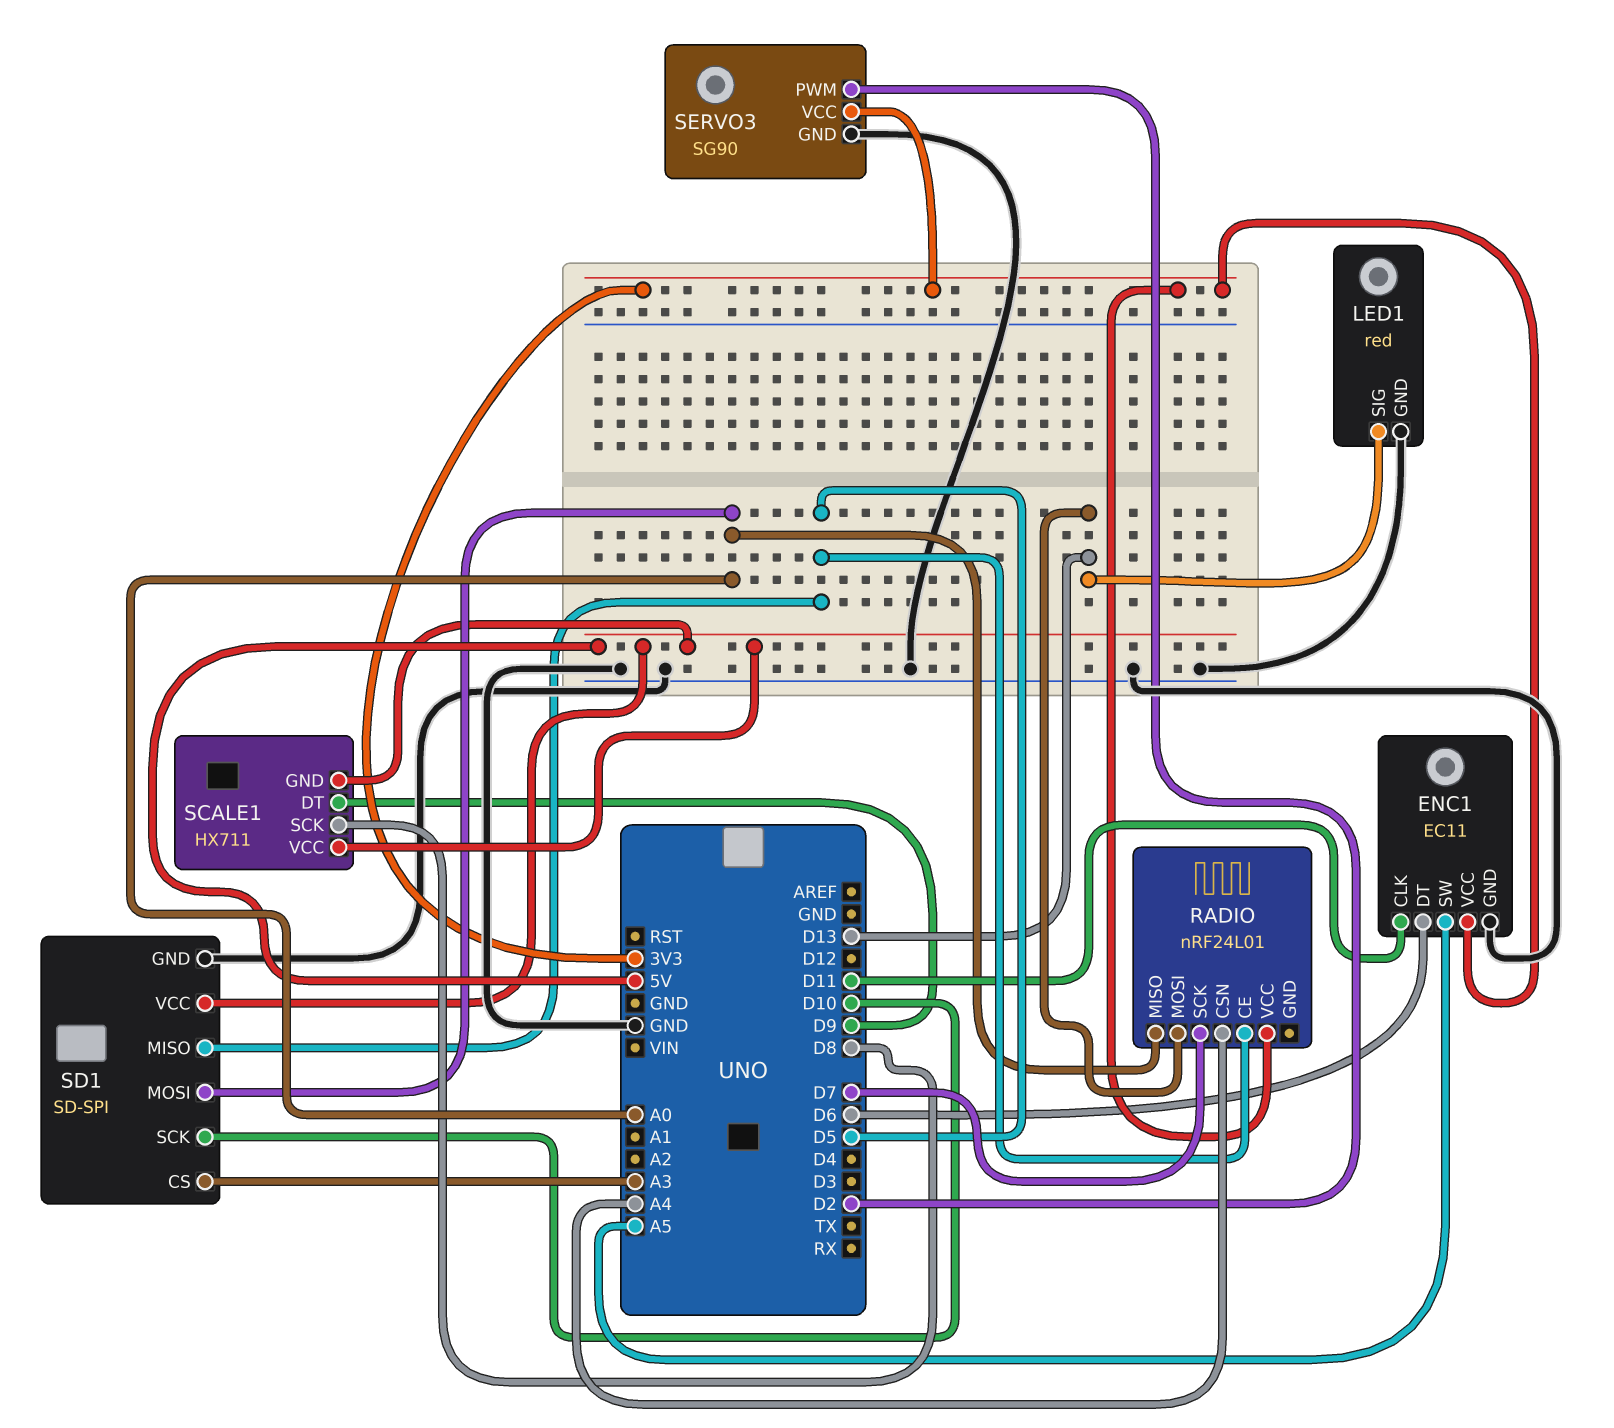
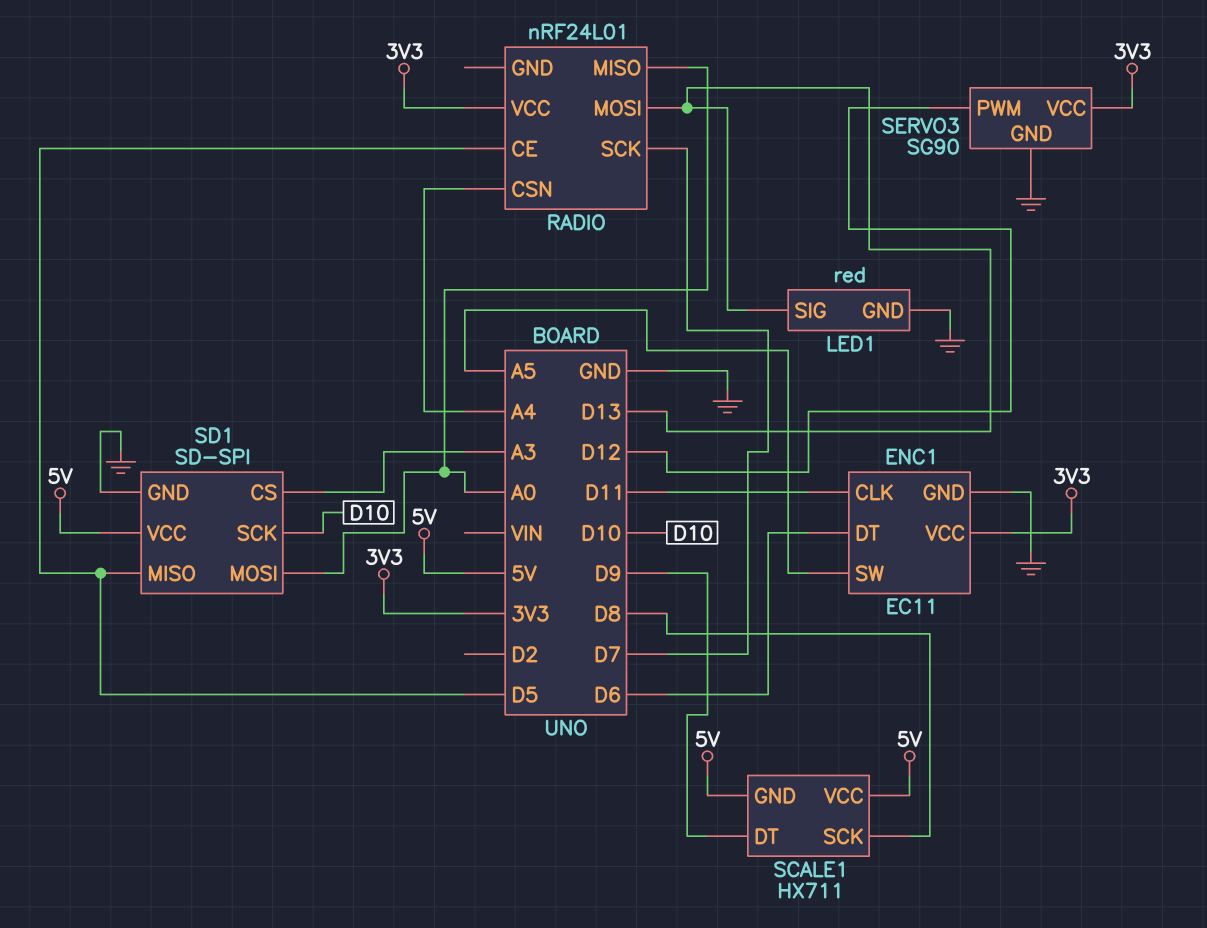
SERVO3 pin PWM: D2 -> D12

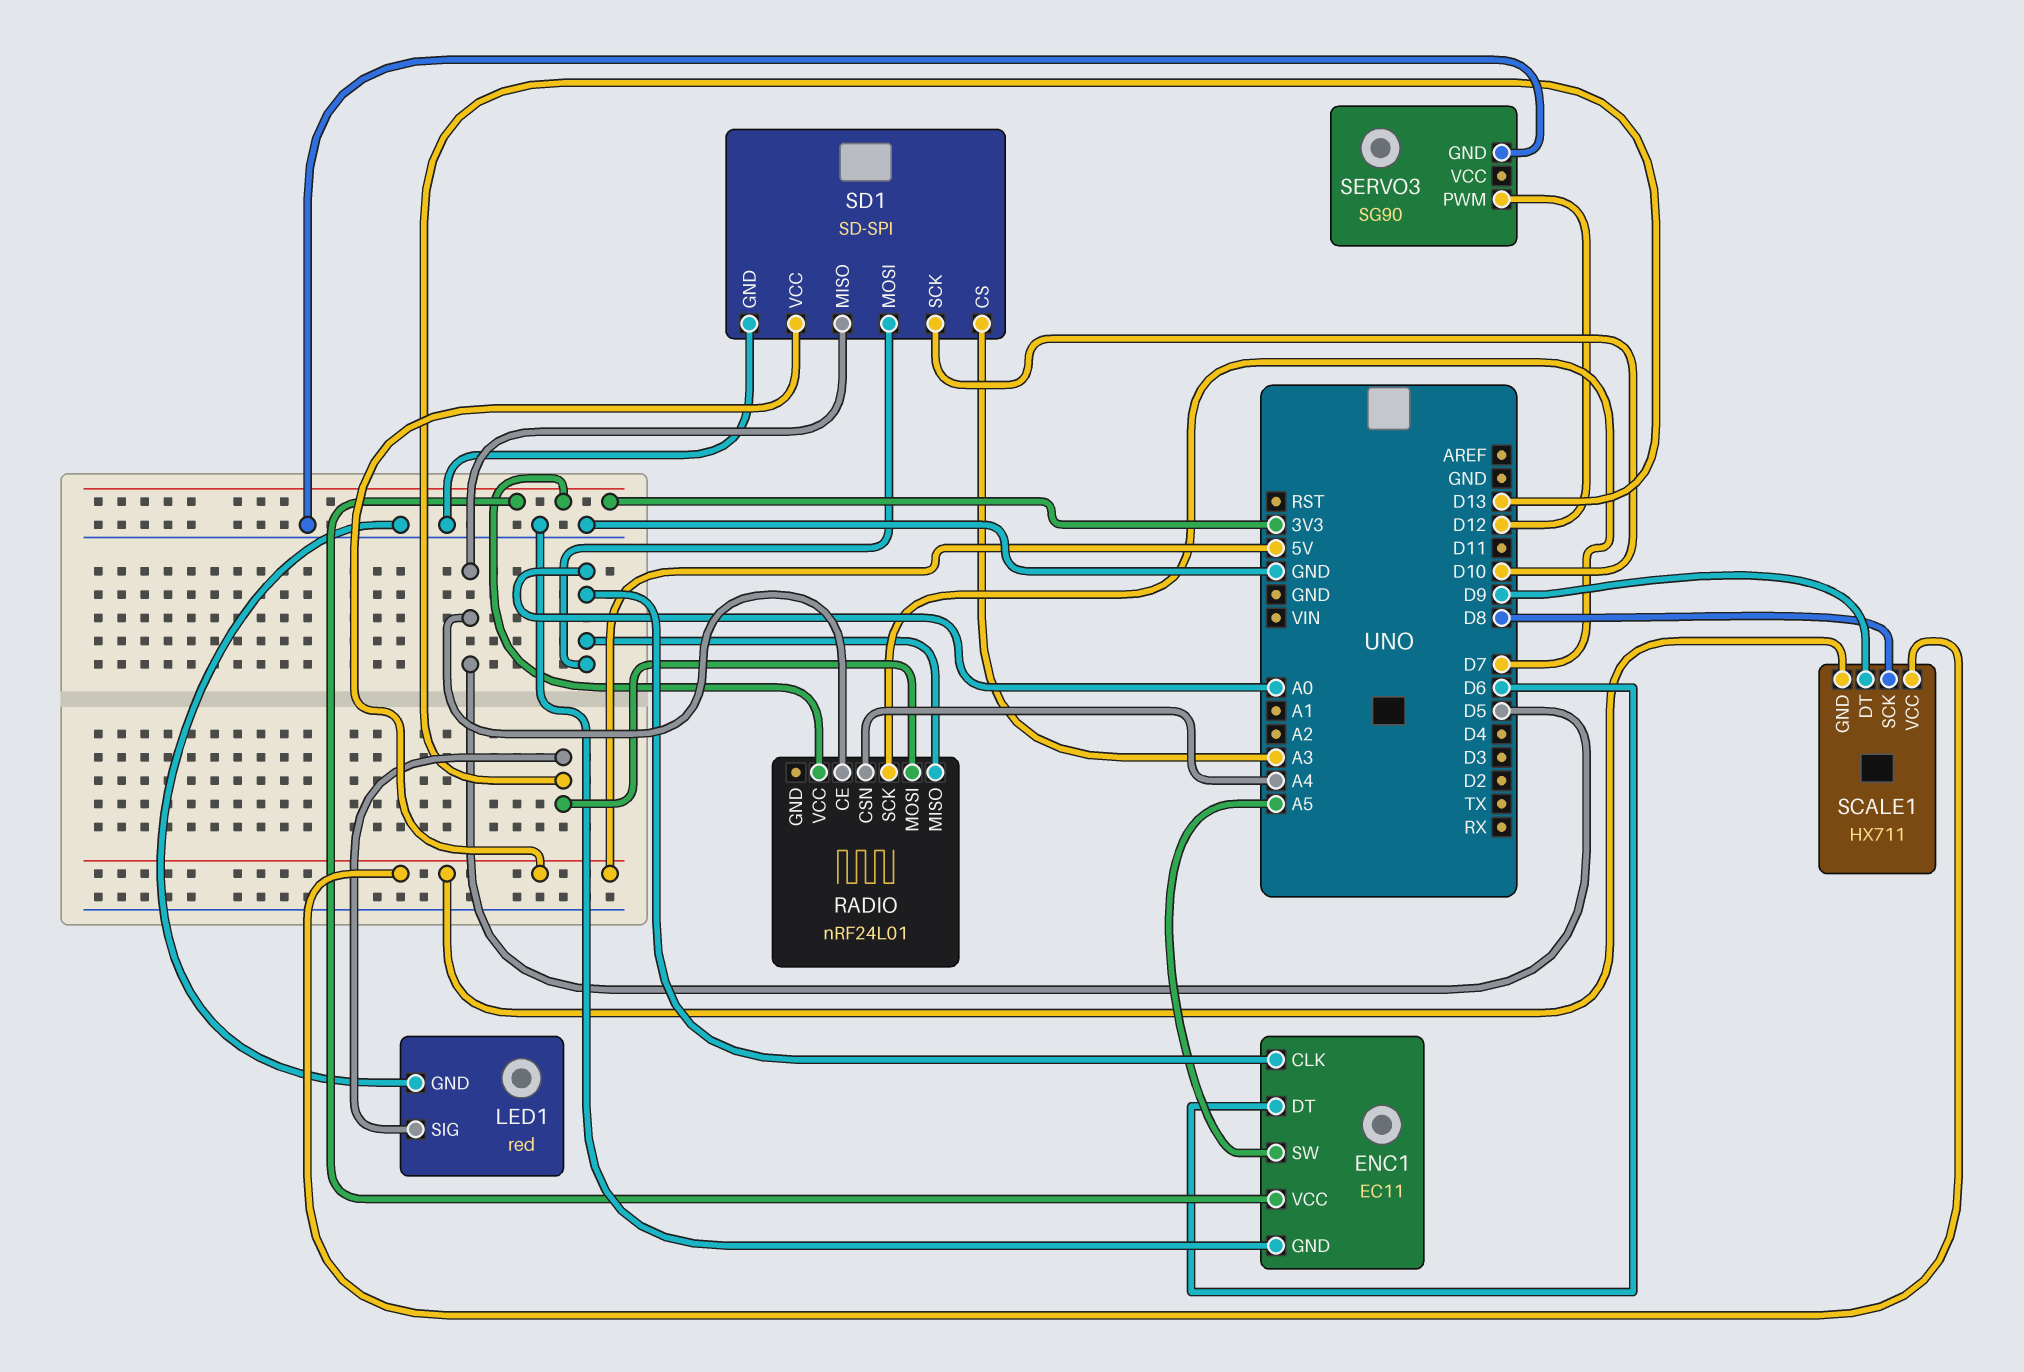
ENC1 pin CLK: D11 -> A0
SERVO3 pin VCC: 3V3 -> none

